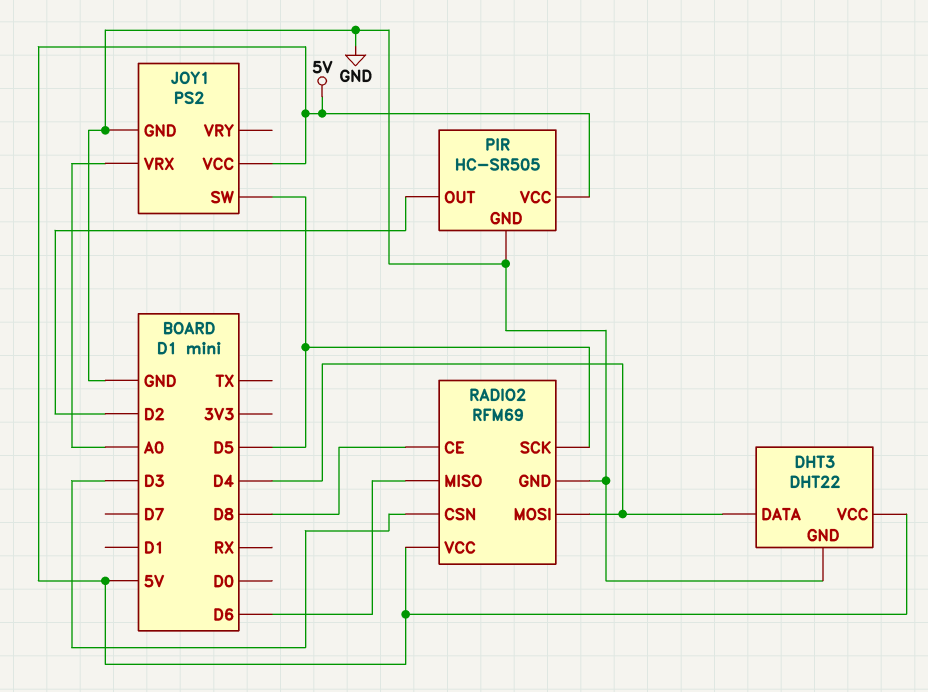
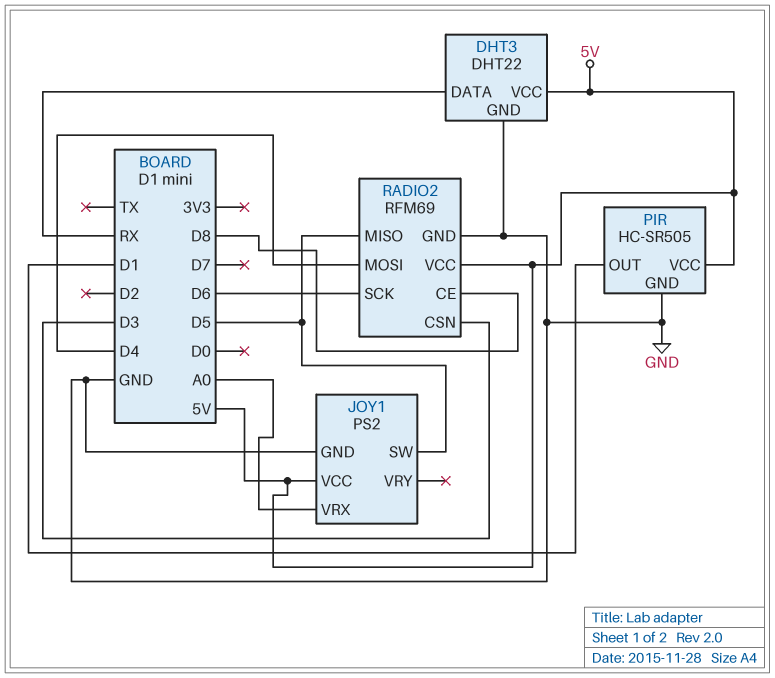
DHT3 pin DATA: D4 -> RX
PIR pin OUT: D2 -> D1
RADIO2 pin MISO: D6 -> D5
RADIO2 pin SCK: D5 -> D6

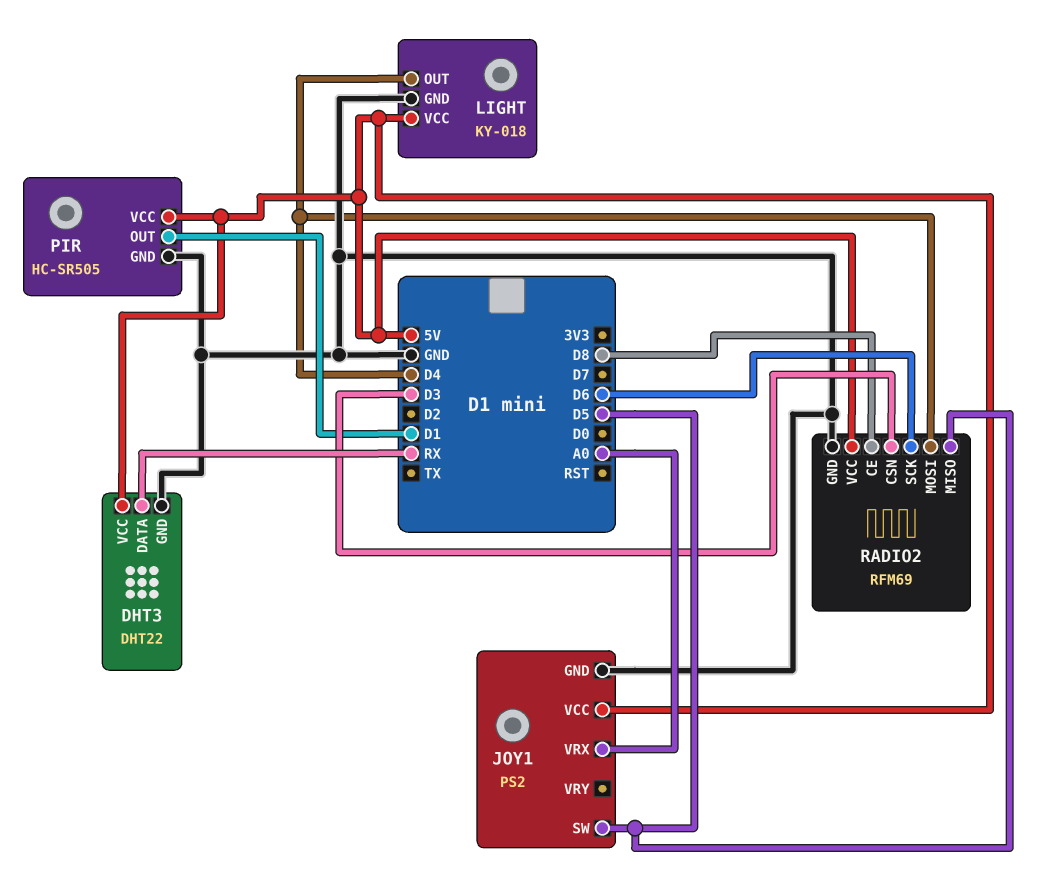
LIGHT: none -> KY-018
LIGHT pin GND: none -> GND
LIGHT pin OUT: none -> D4
LIGHT pin VCC: none -> 5V

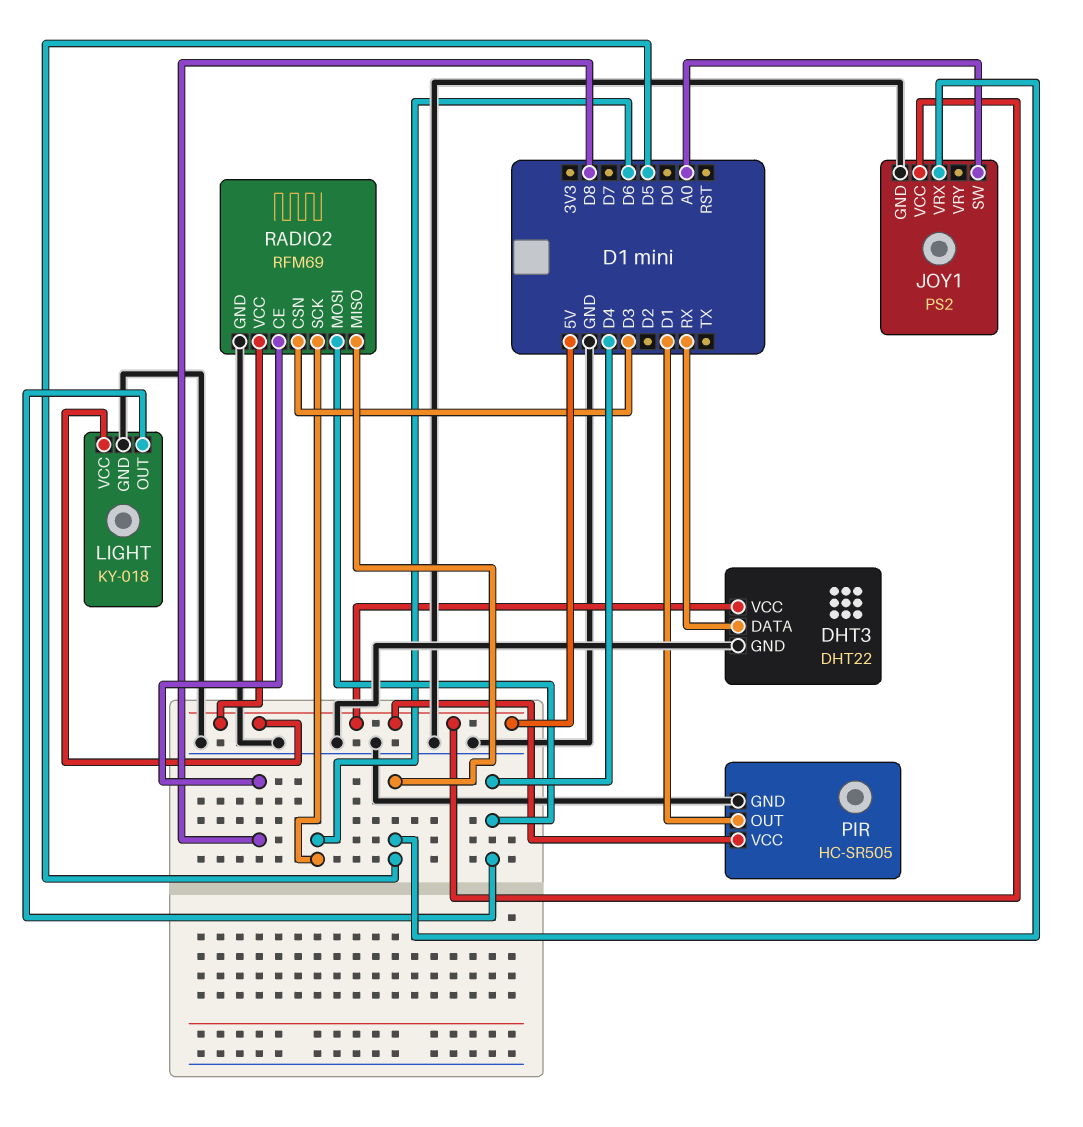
JOY1 pin SW: D5 -> A0
JOY1 pin VRX: A0 -> D5

